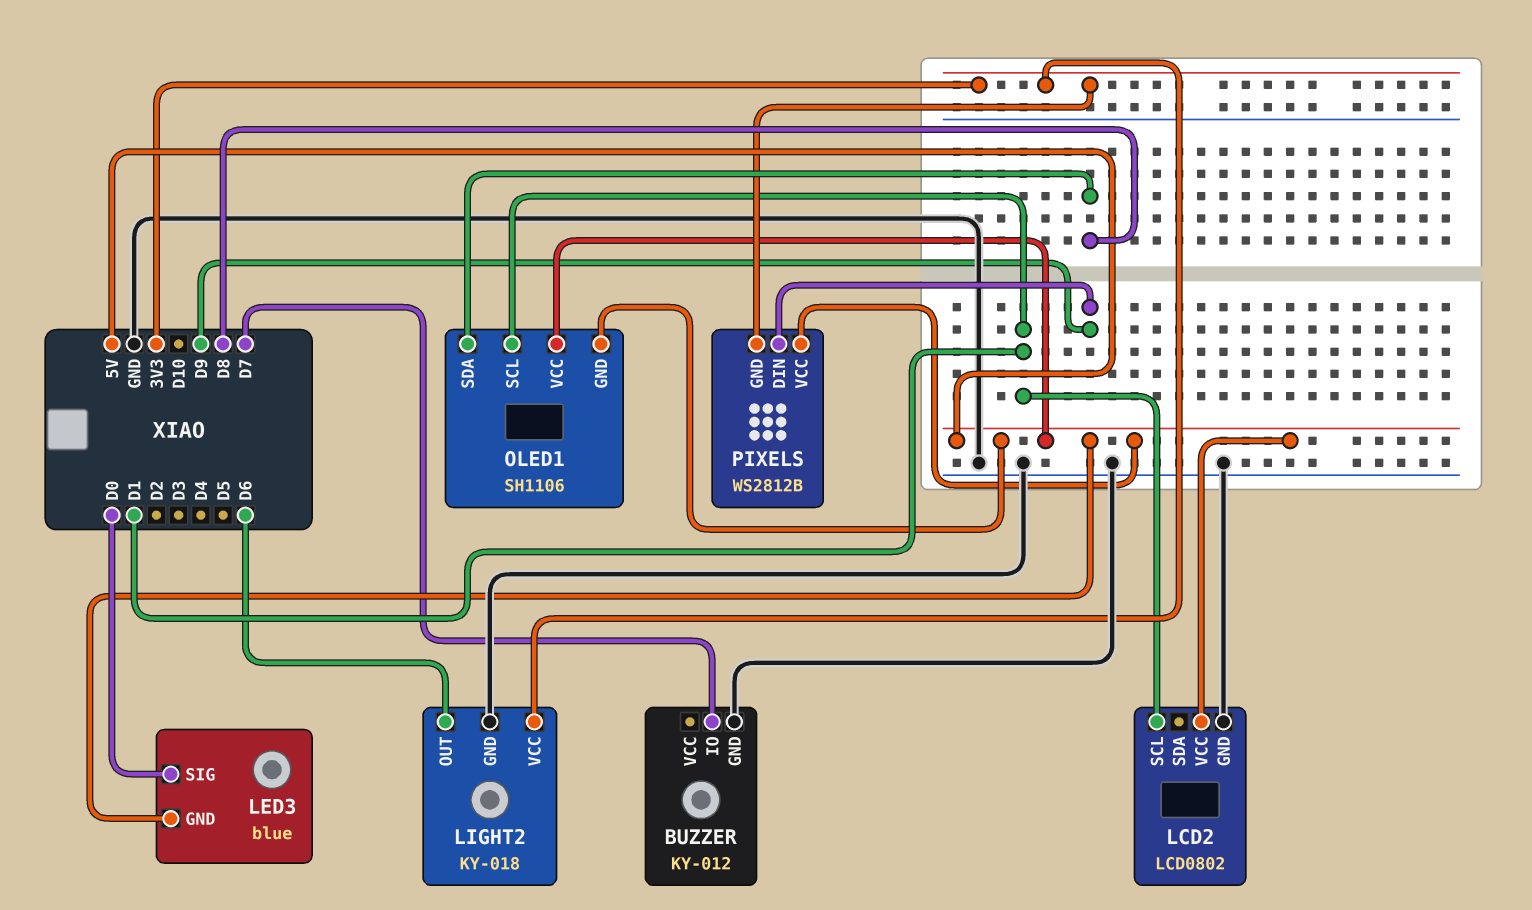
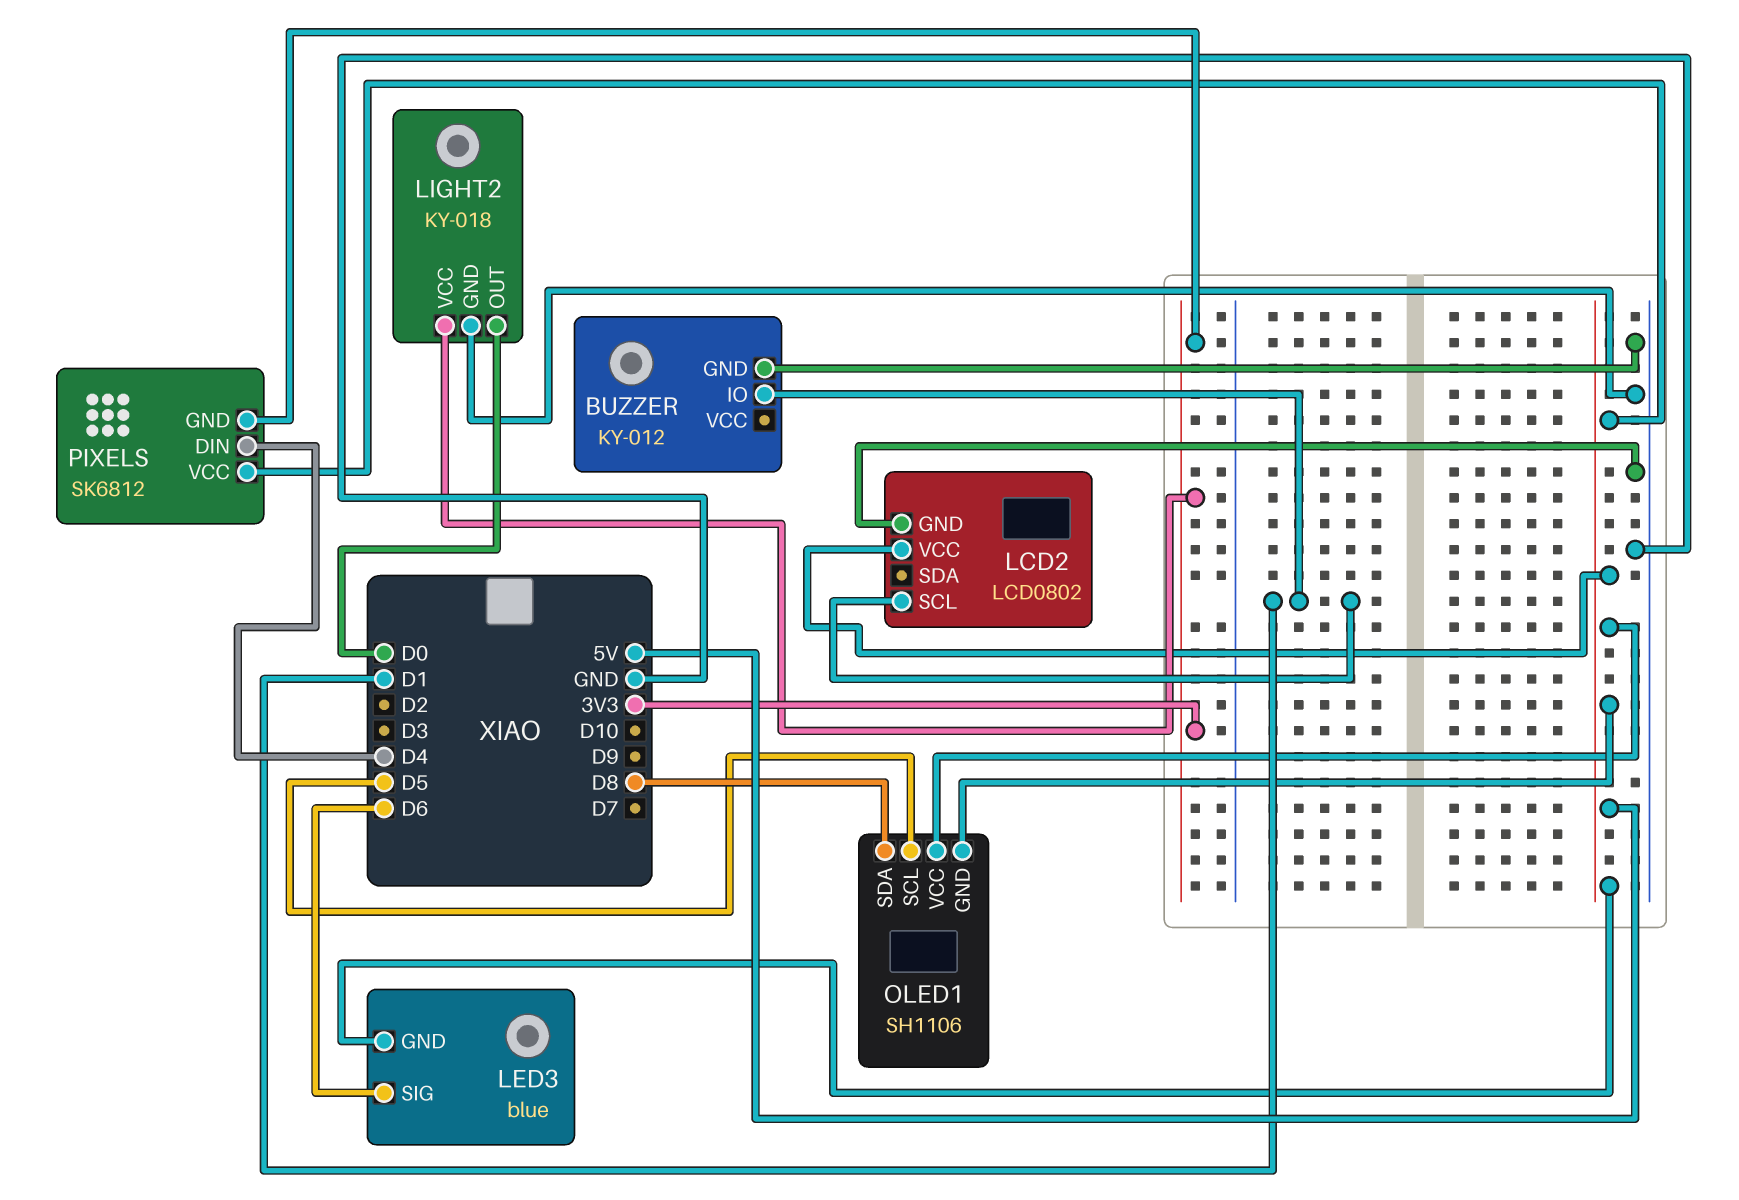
BUZZER pin IO: D7 -> D1
LED3 pin SIG: D0 -> D6
LIGHT2 pin OUT: D6 -> D0
OLED1 pin SCL: D1 -> D5
PIXELS: WS2812B -> SK6812
PIXELS pin DIN: D9 -> D4

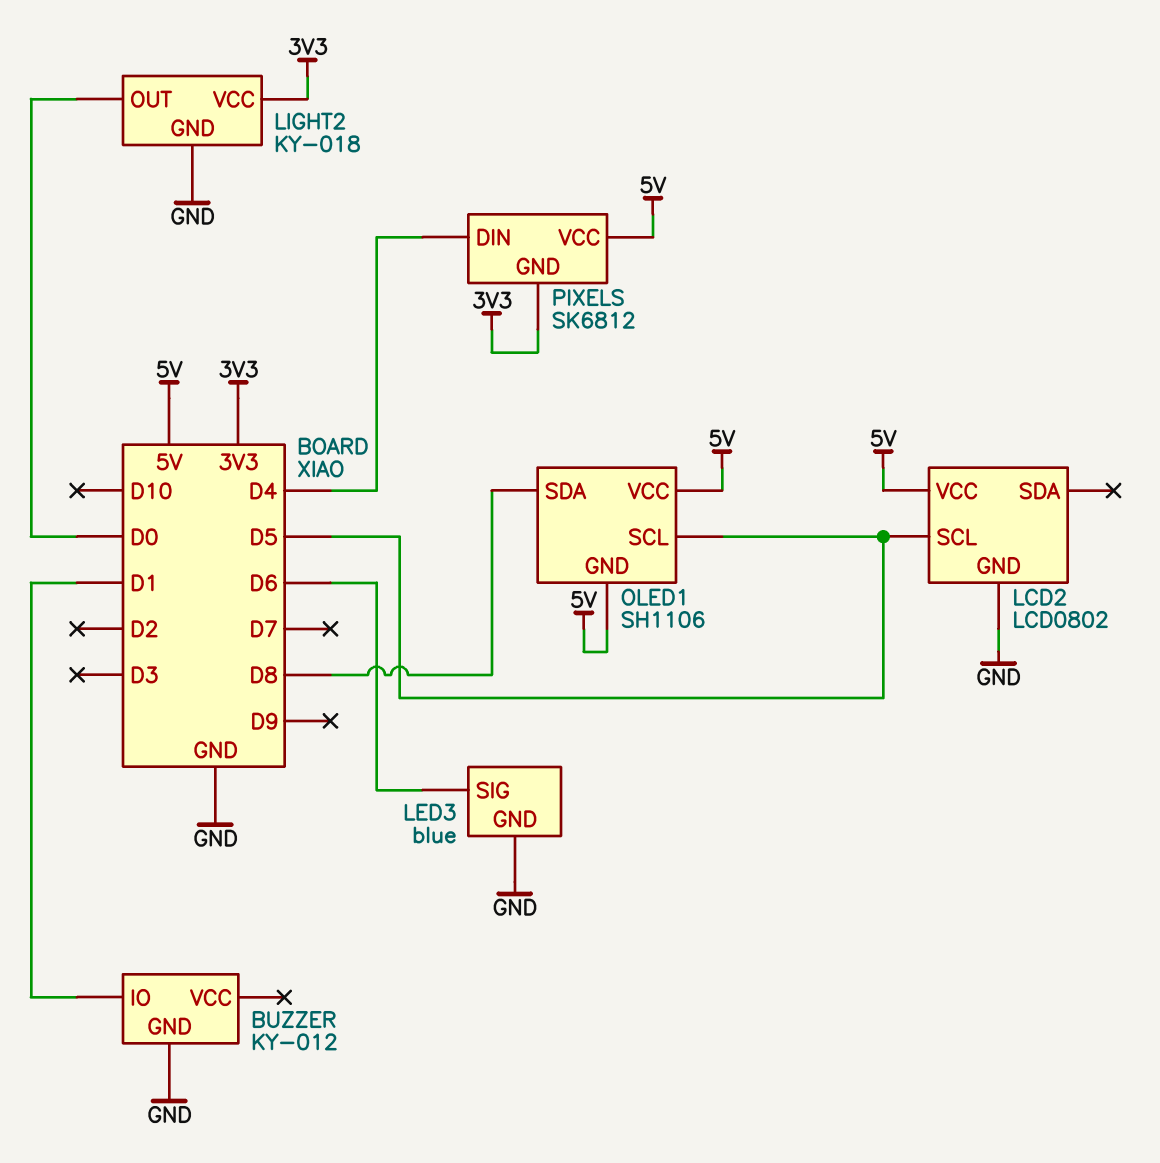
LCD2 pin SCL: D1 -> D5
LED3 pin GND: 5V -> GND

